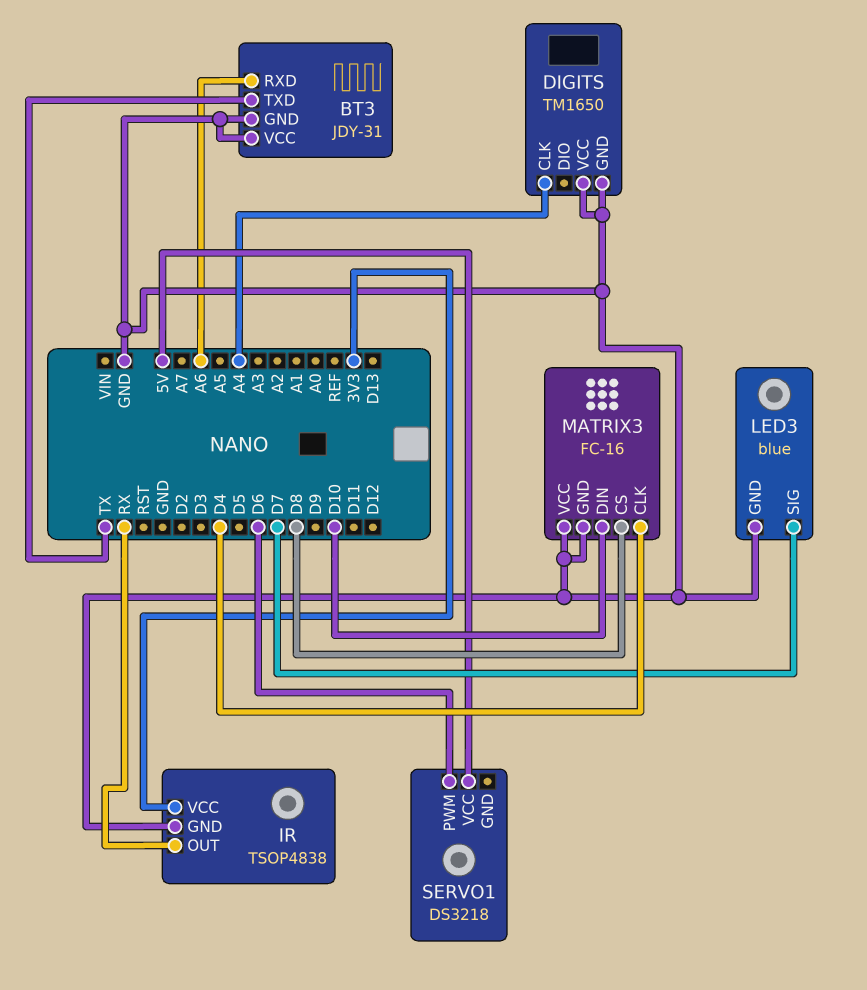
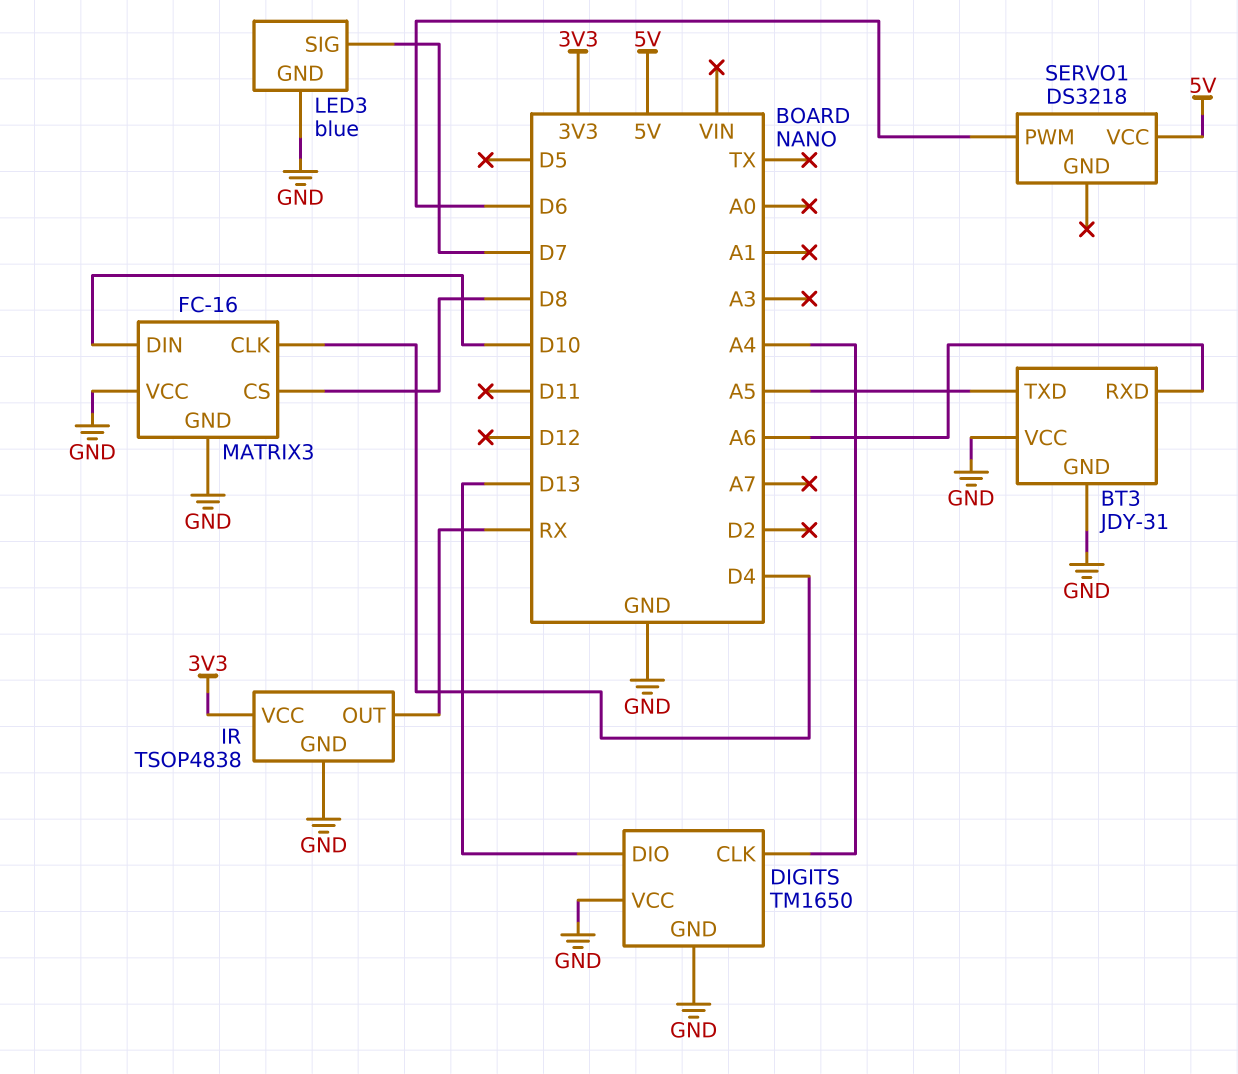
BT3 pin TXD: TX -> A5
DIGITS pin DIO: none -> D13

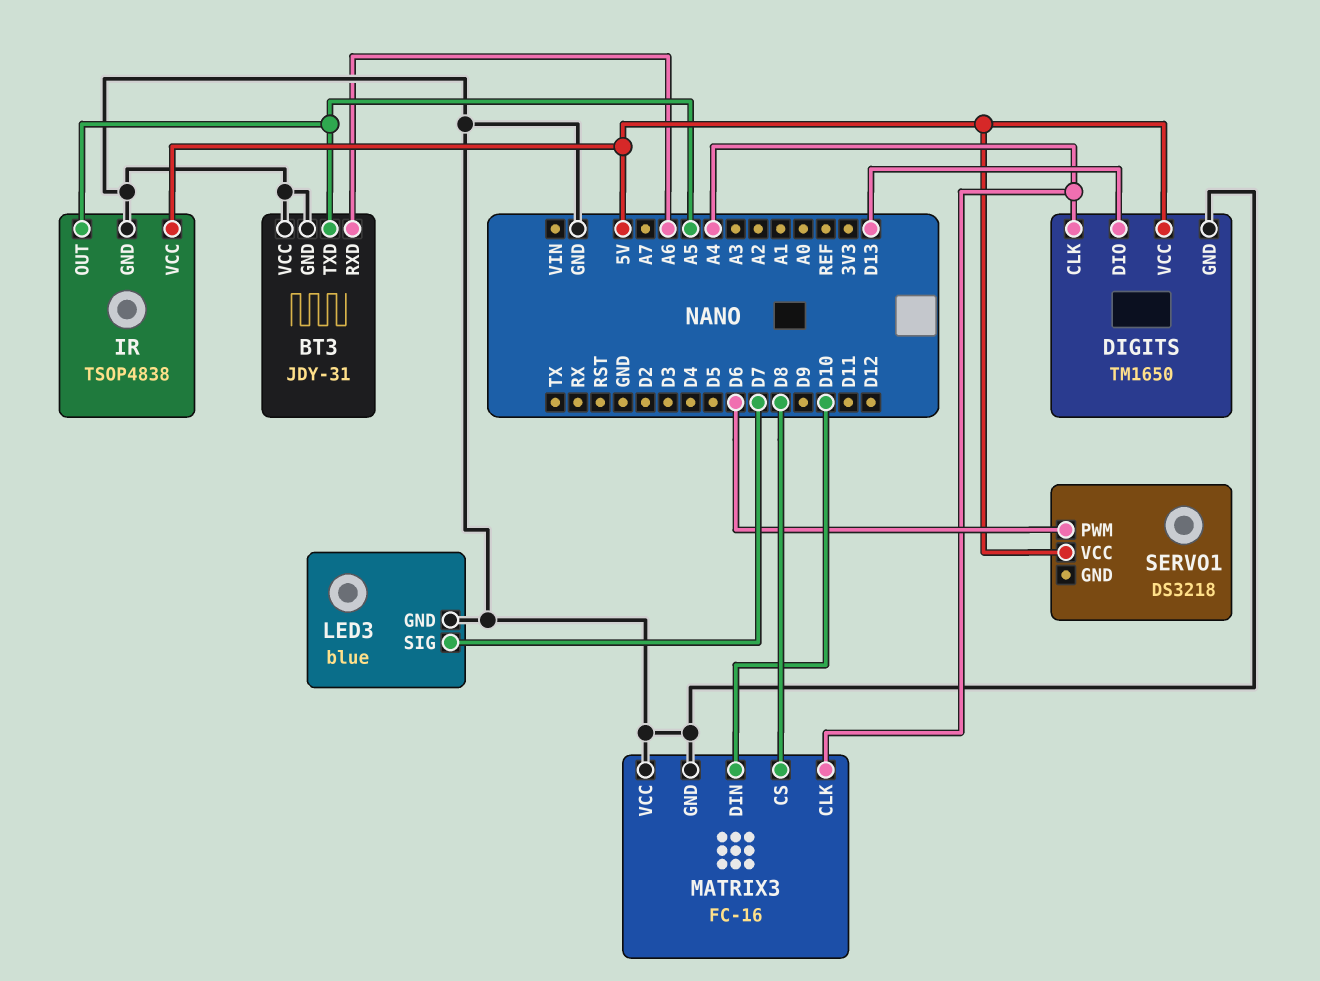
DIGITS pin VCC: GND -> 5V
IR pin OUT: RX -> A5
IR pin VCC: 3V3 -> 5V
MATRIX3 pin CLK: D4 -> A4

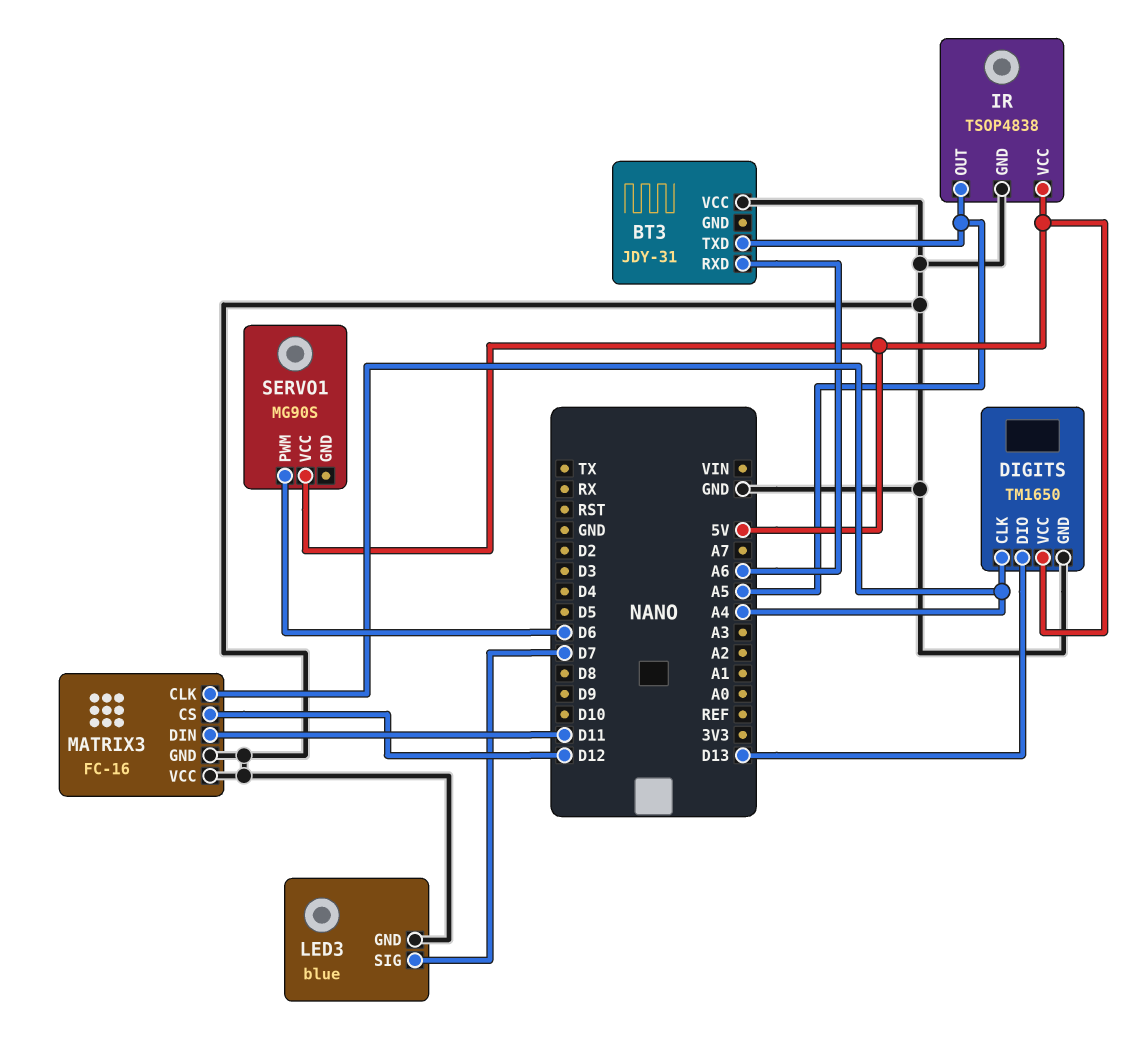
BT3 pin GND: GND -> none
MATRIX3 pin CS: D8 -> D12
MATRIX3 pin DIN: D10 -> D11
SERVO1: DS3218 -> MG90S

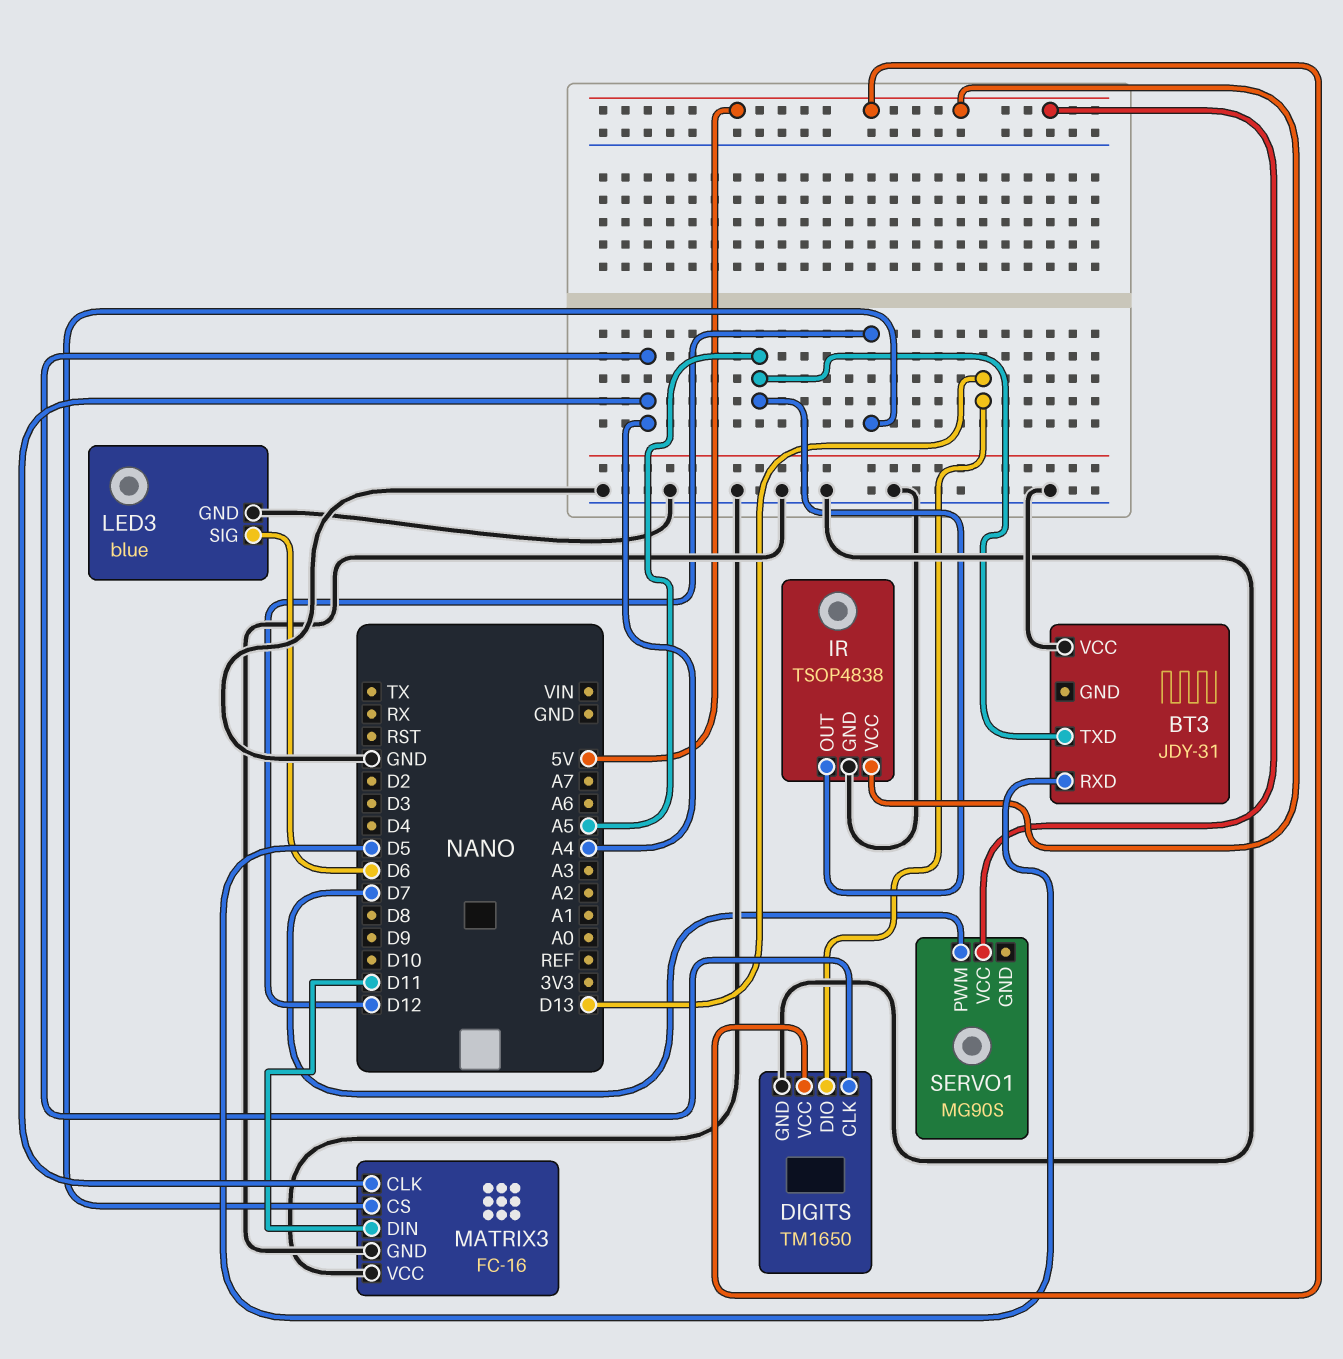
BT3 pin RXD: A6 -> D5
LED3 pin SIG: D7 -> D6
SERVO1 pin PWM: D6 -> D7

